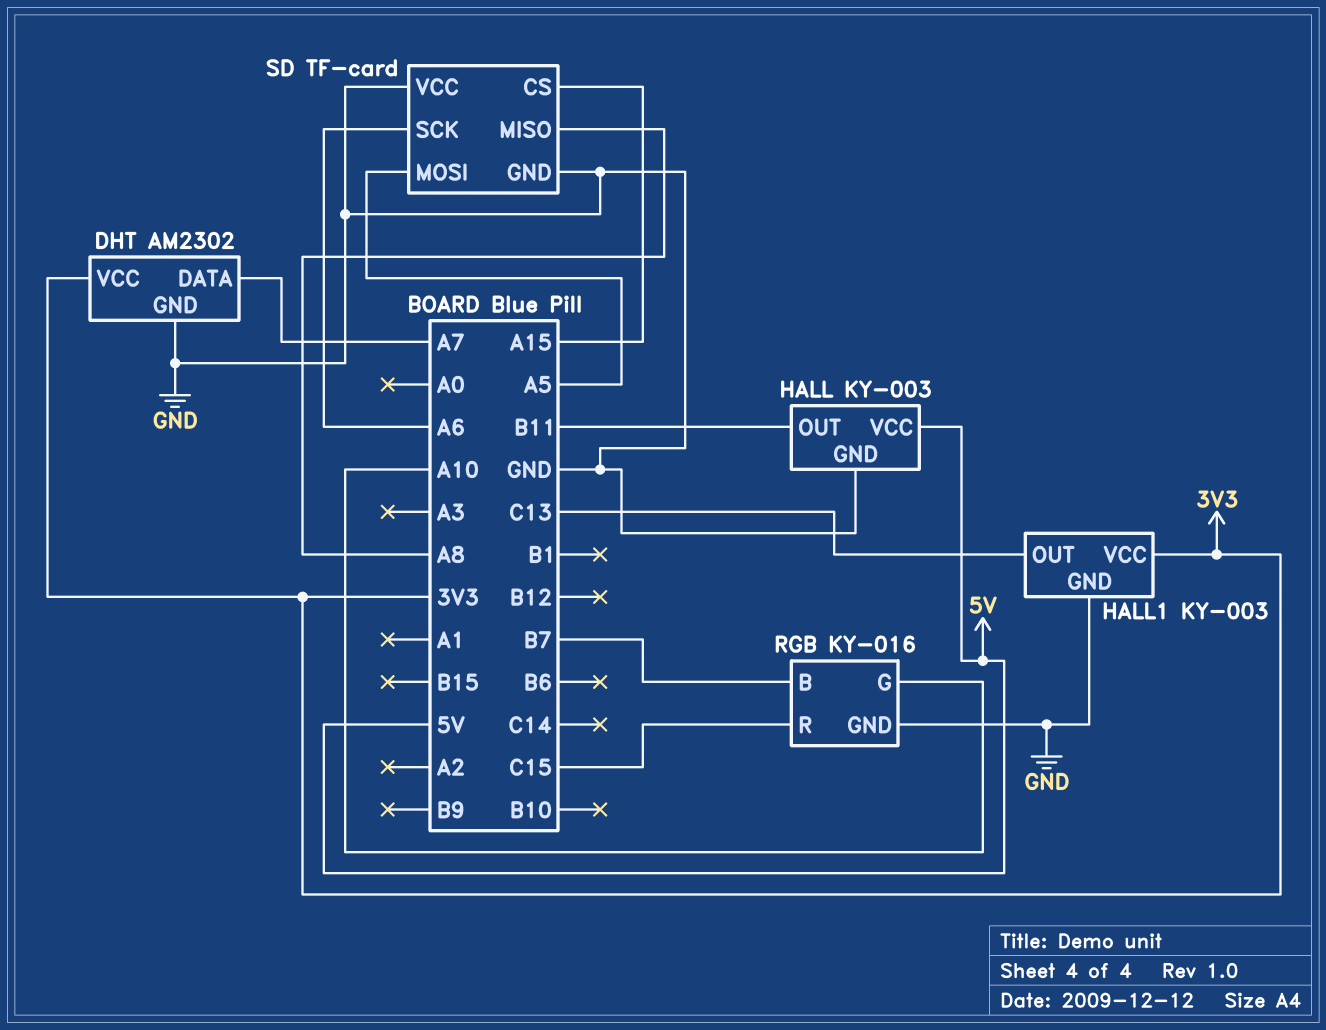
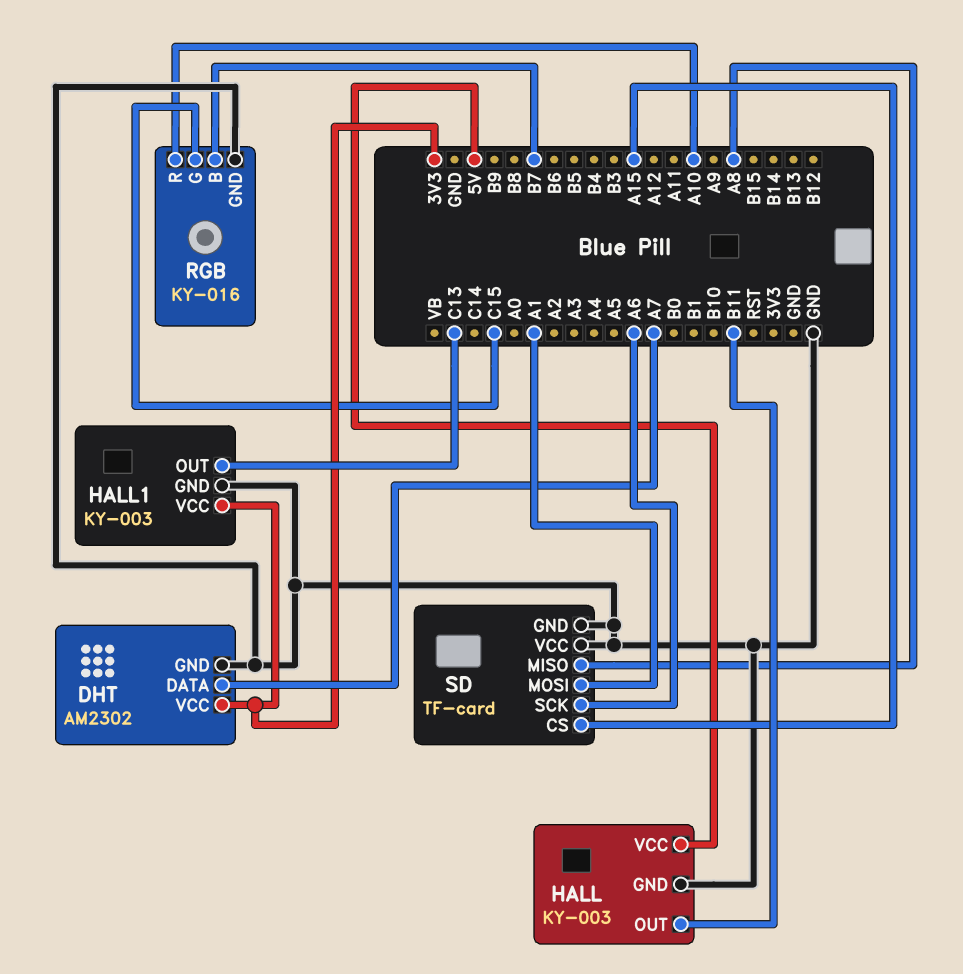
RGB pin G: A10 -> C15
RGB pin R: C15 -> A10
SD pin MOSI: A5 -> A1

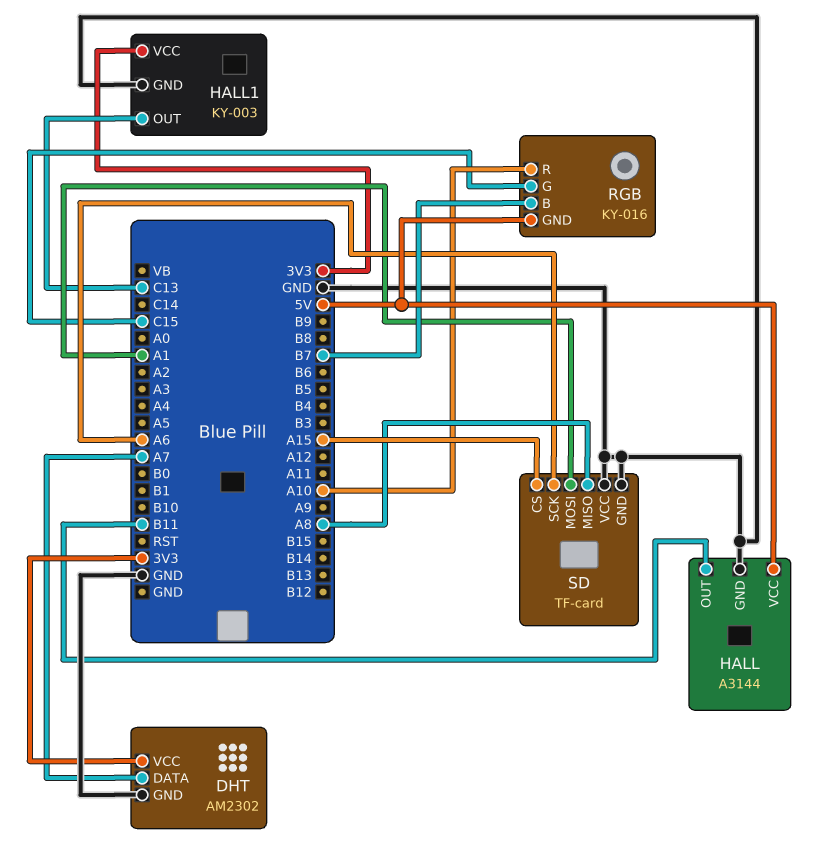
HALL: KY-003 -> A3144
RGB pin GND: GND -> 5V

